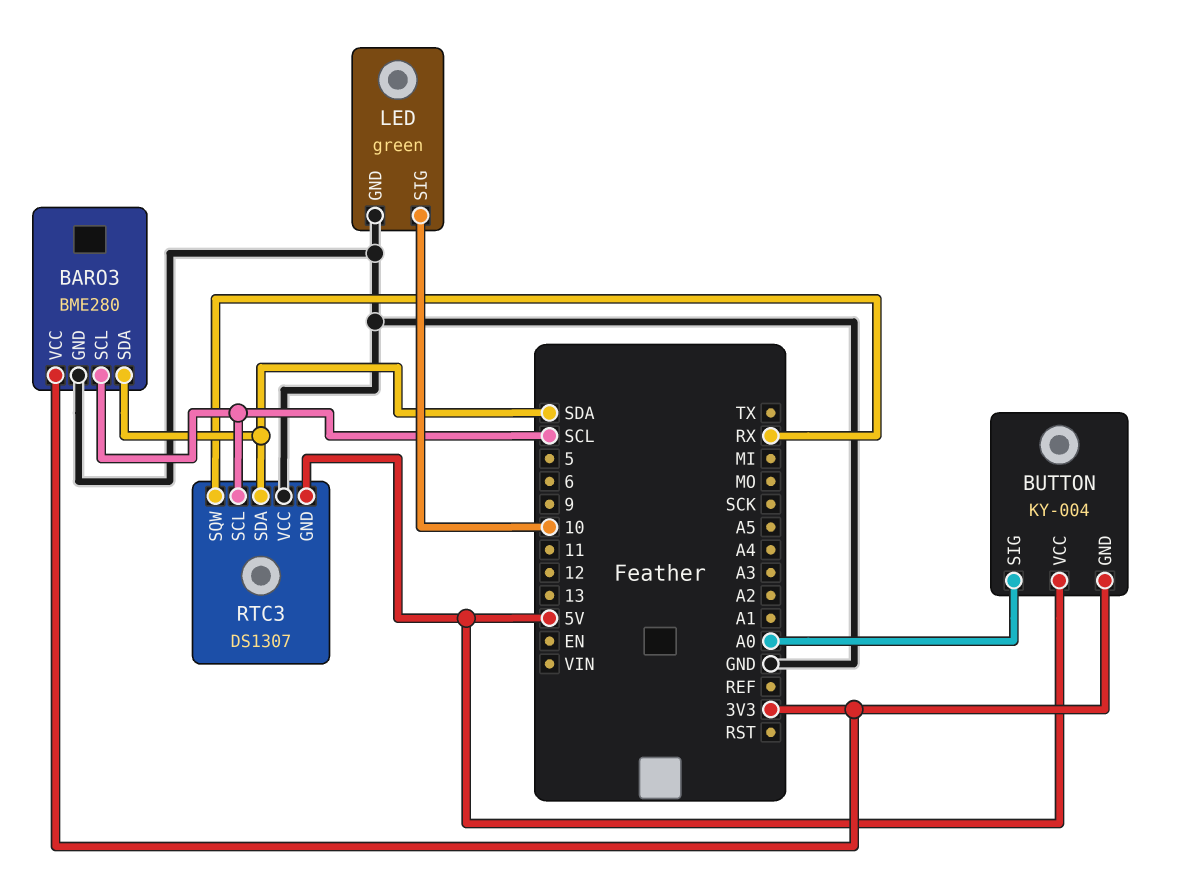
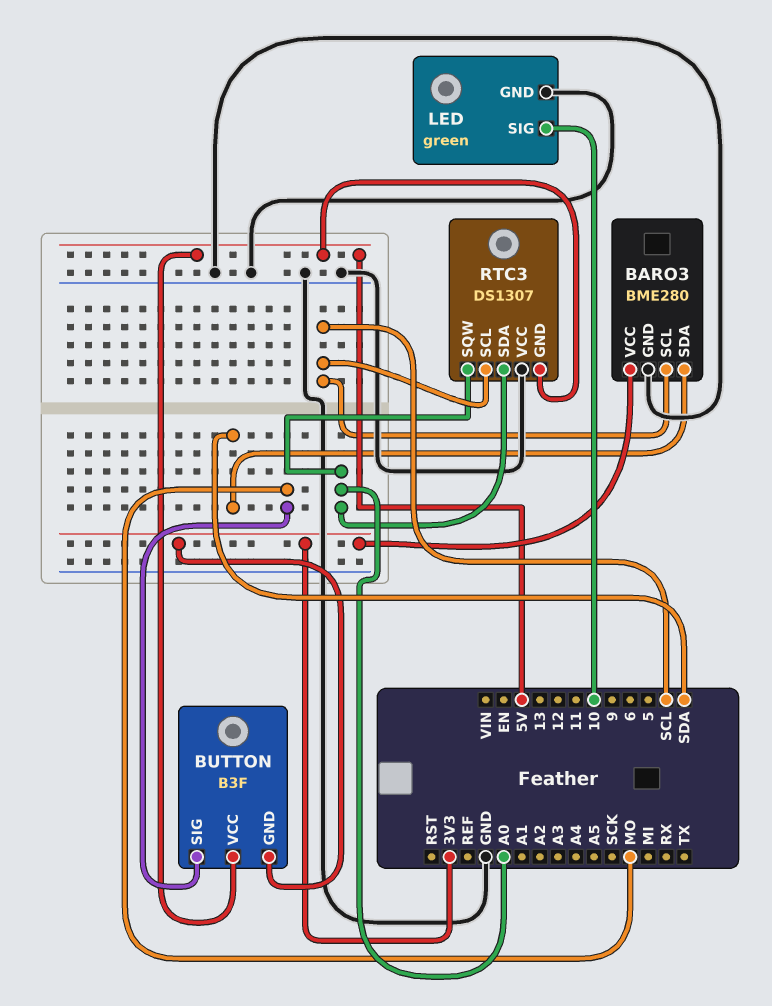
BUTTON: KY-004 -> B3F
BUTTON pin SIG: A0 -> MO
RTC3 pin SDA: SDA -> A0
RTC3 pin SQW: RX -> A0

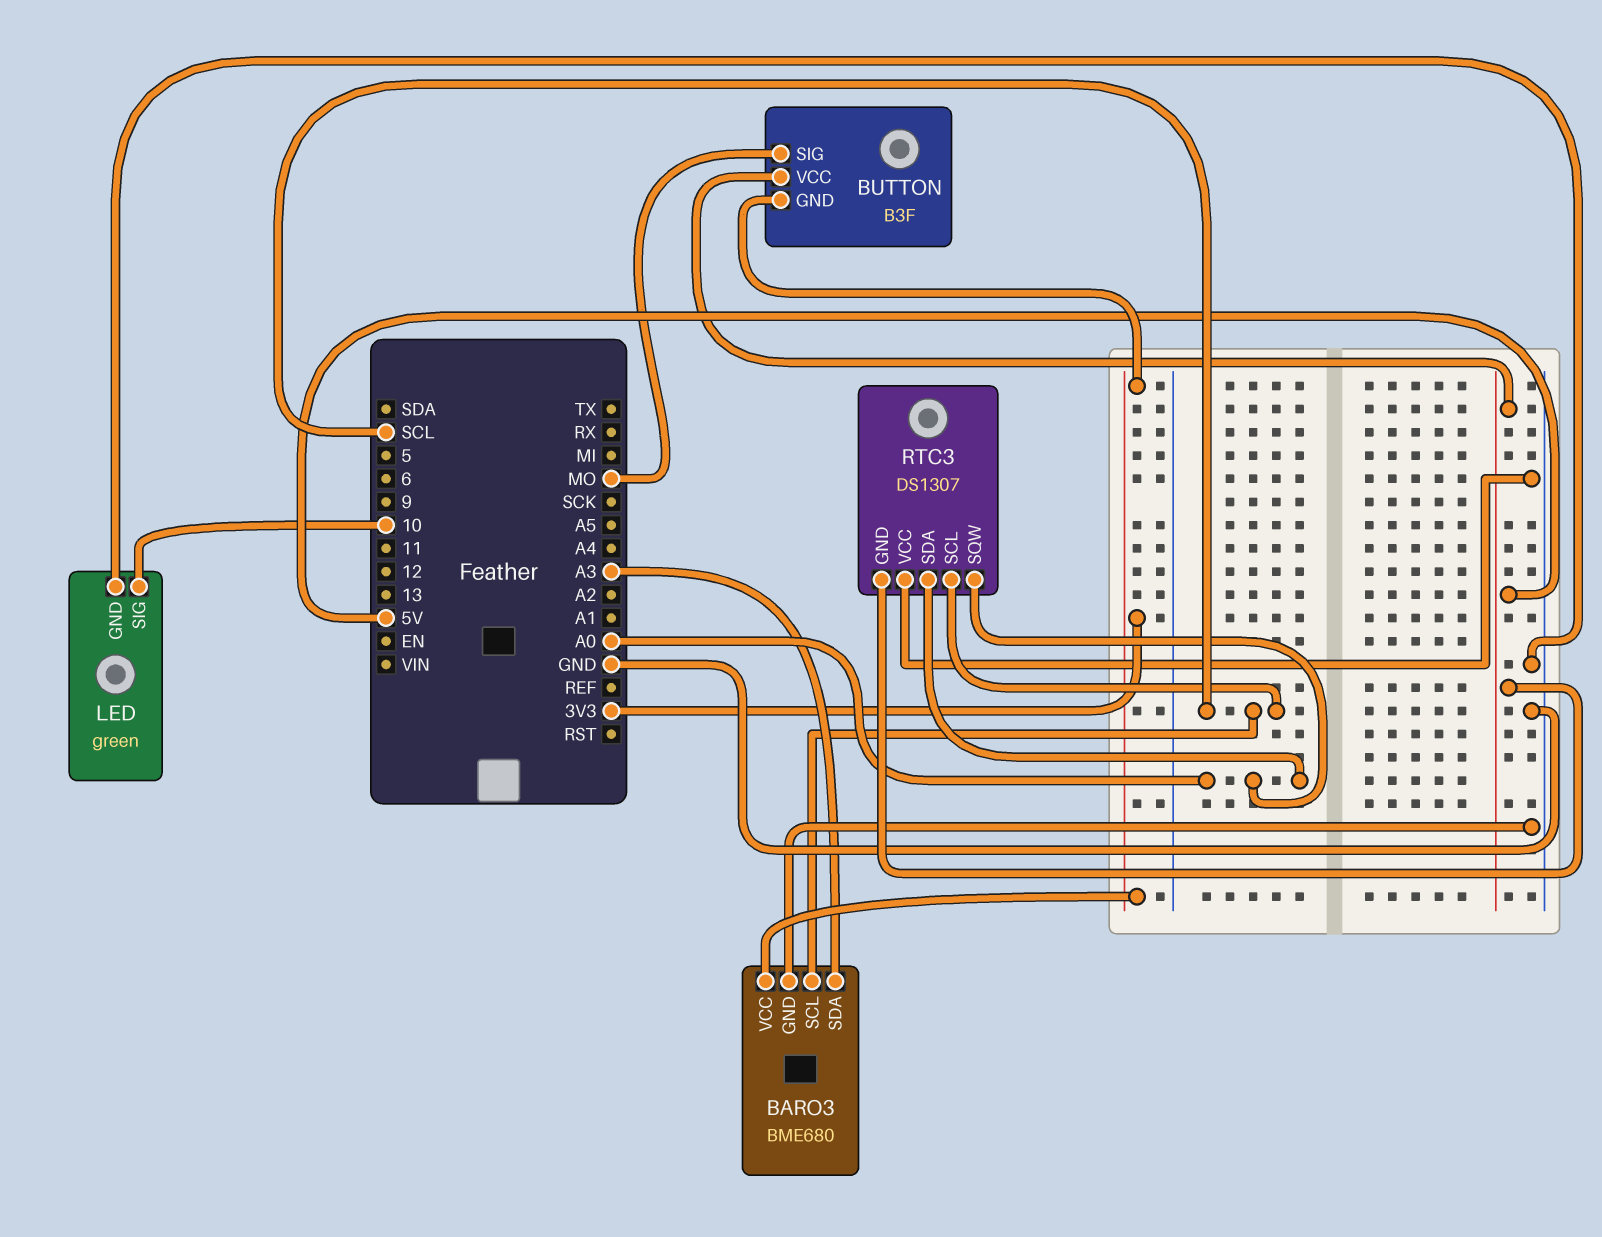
BARO3: BME280 -> BME680
BARO3 pin SDA: SDA -> A3

